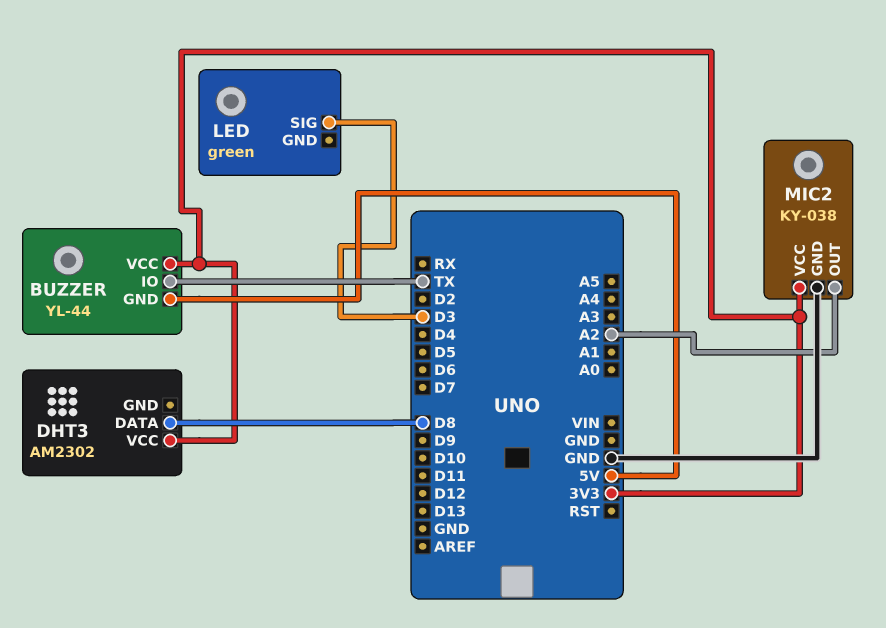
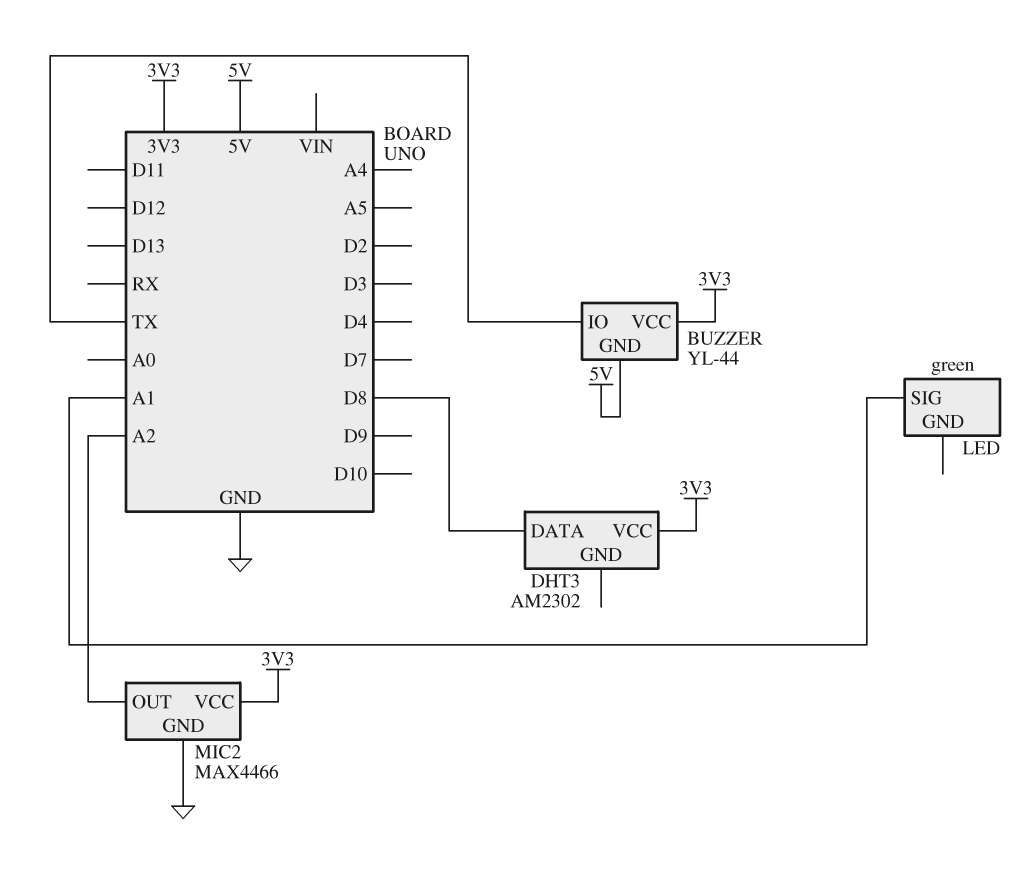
LED pin SIG: D3 -> A1
MIC2: KY-038 -> MAX4466

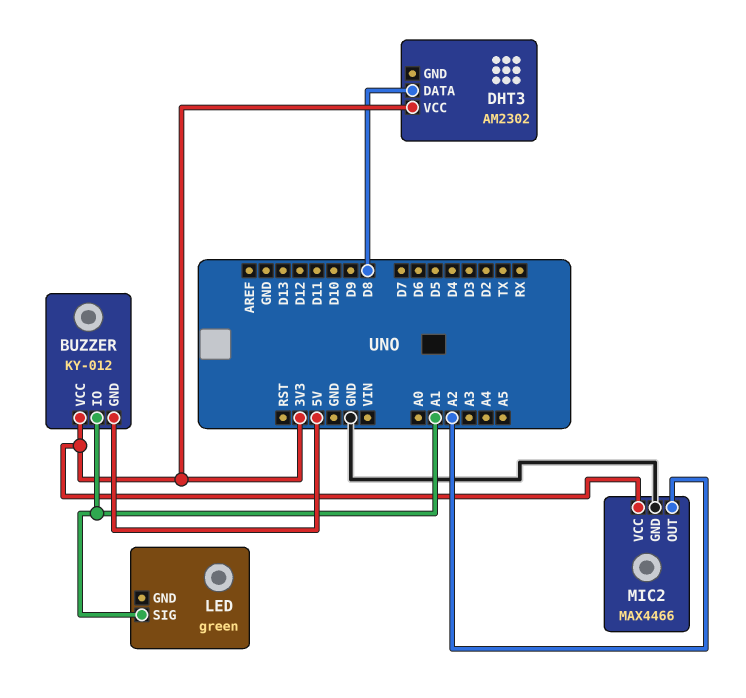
BUZZER: YL-44 -> KY-012
BUZZER pin IO: TX -> A1

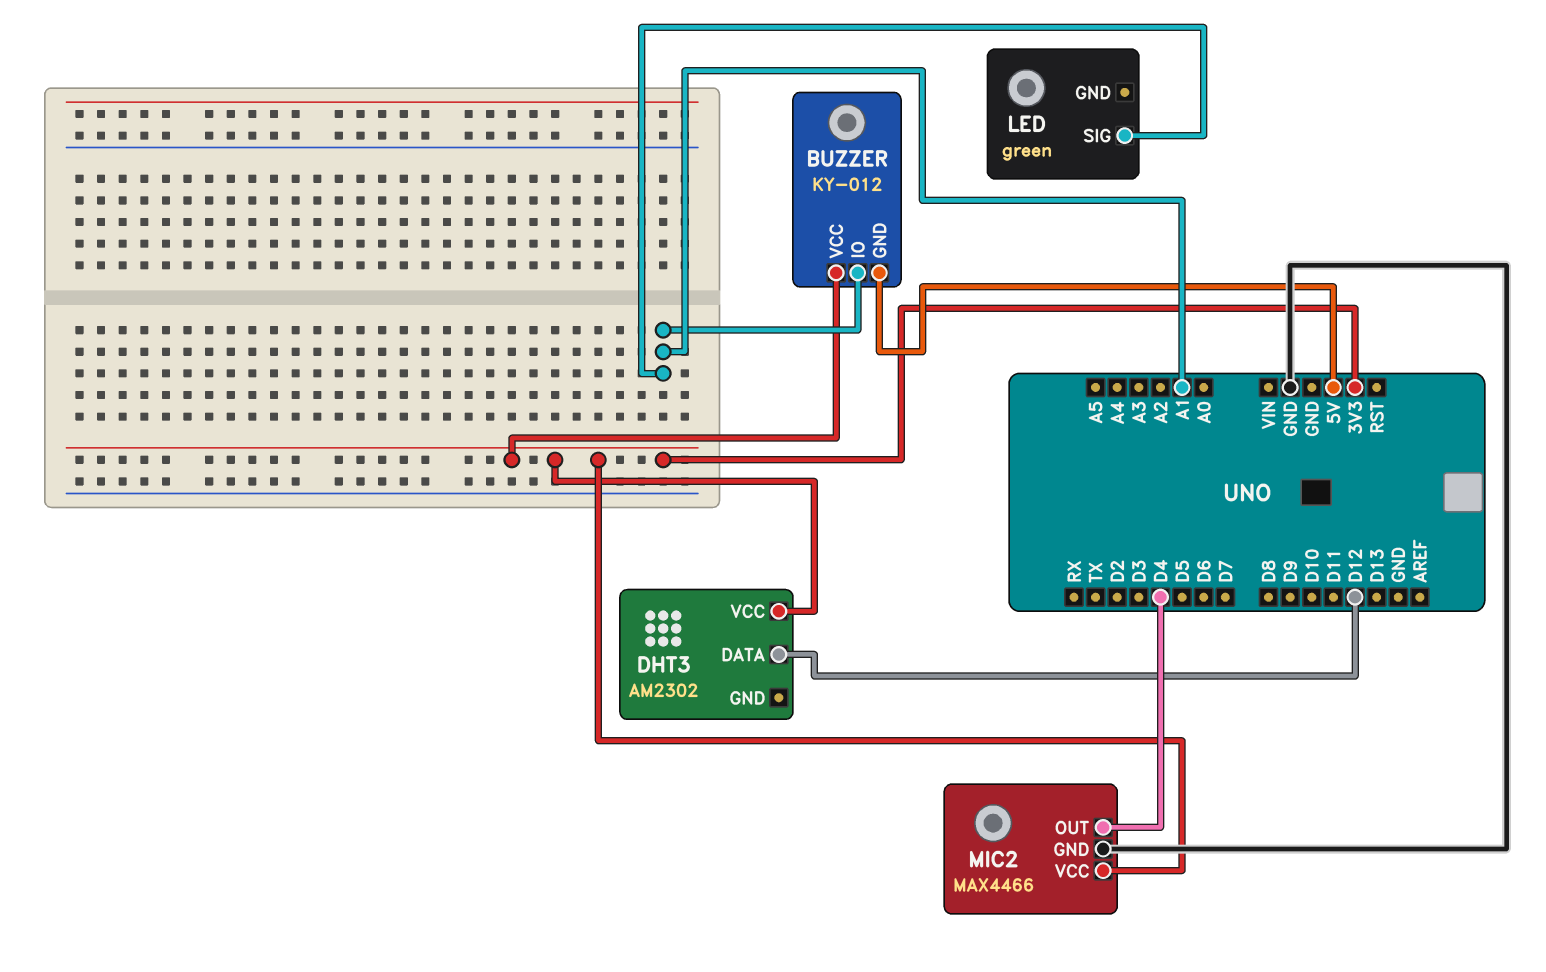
DHT3 pin DATA: D8 -> D12
MIC2 pin OUT: A2 -> D4

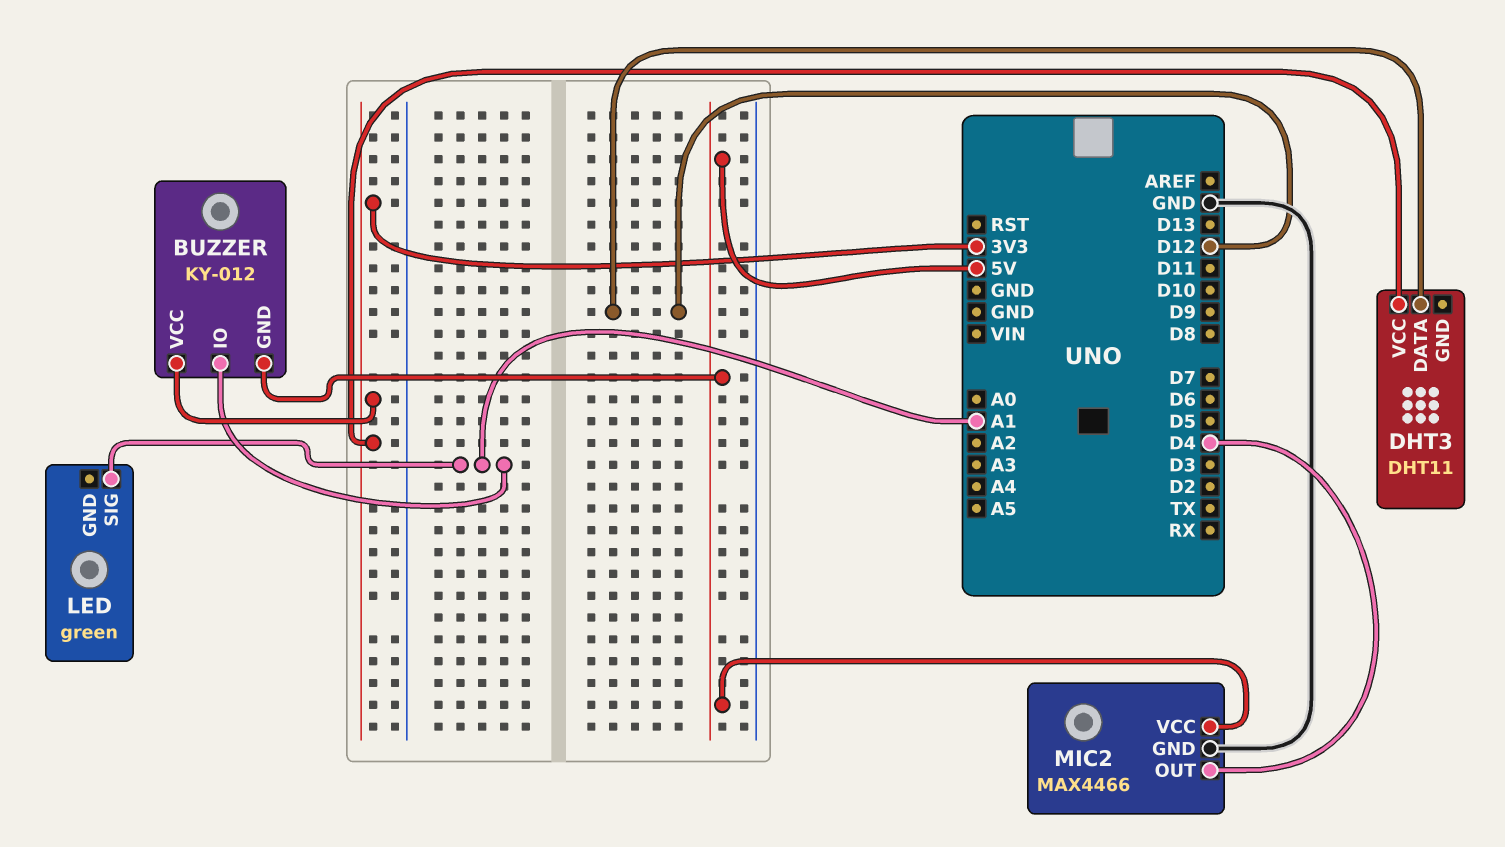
DHT3: AM2302 -> DHT11
MIC2 pin VCC: 3V3 -> 5V

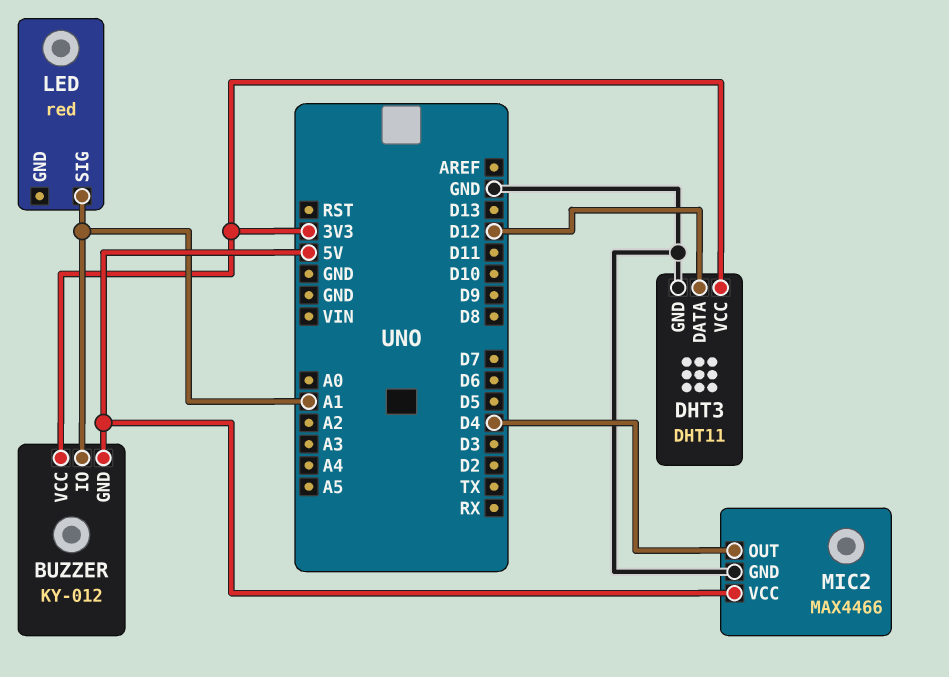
DHT3 pin GND: none -> GND
LED: green -> red

